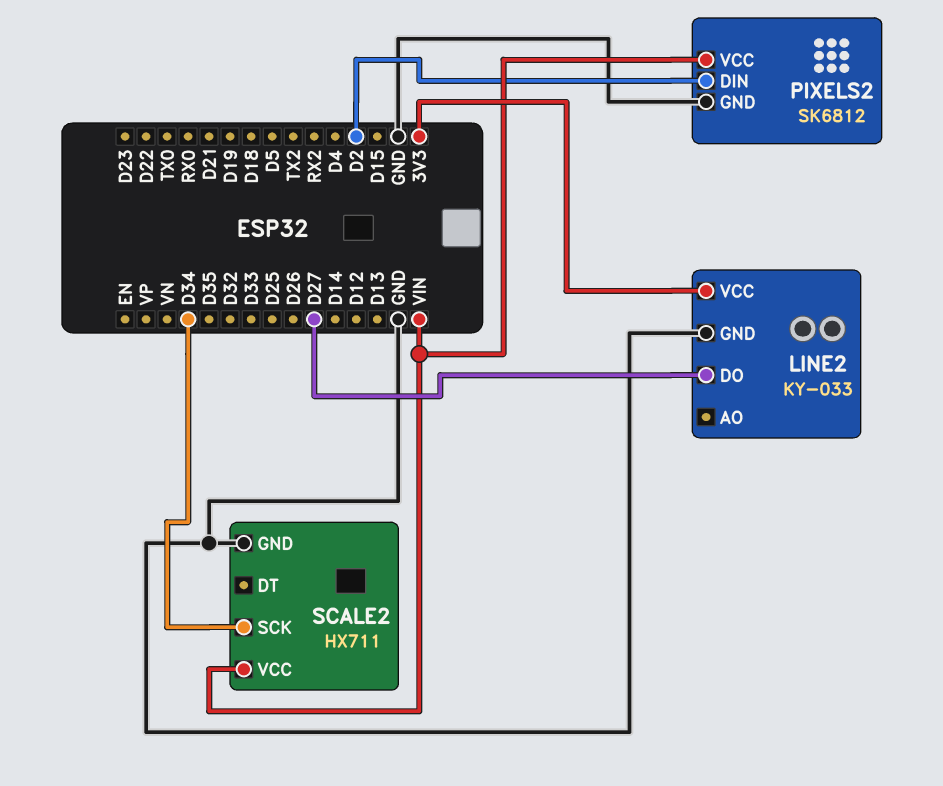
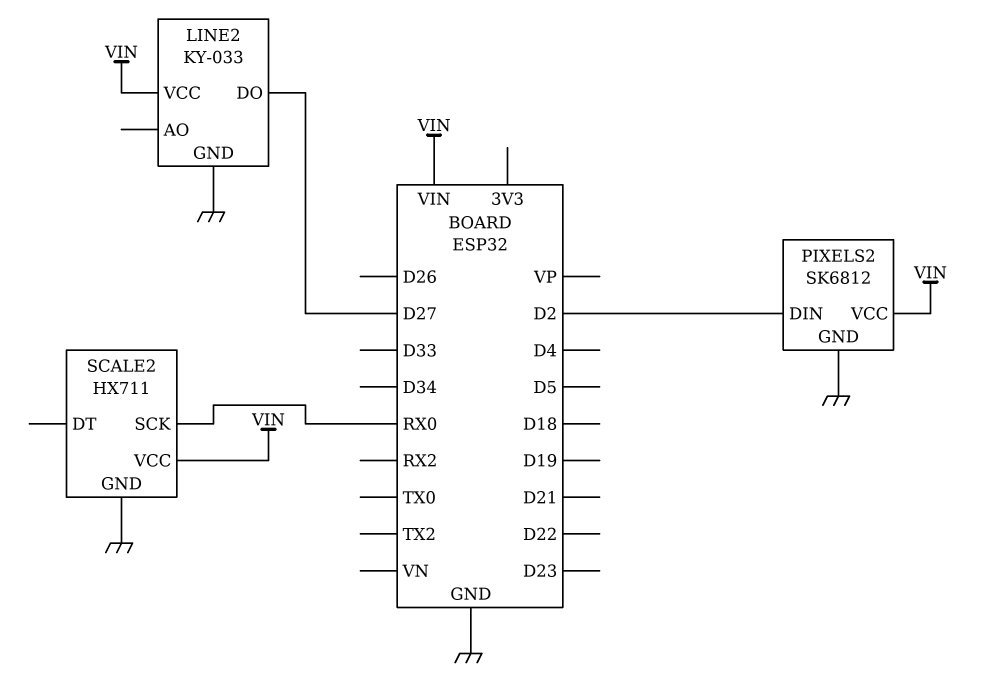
LINE2 pin VCC: 3V3 -> VIN
SCALE2 pin SCK: D34 -> RX0

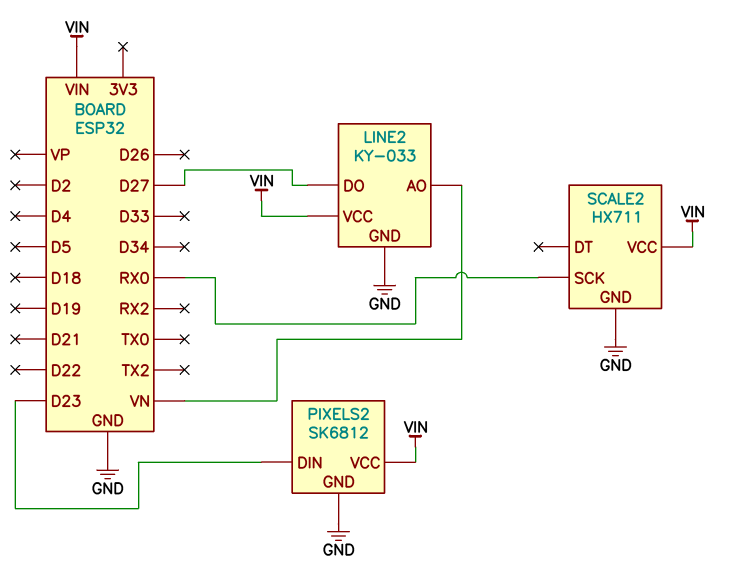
LINE2 pin AO: none -> VN
PIXELS2 pin DIN: D2 -> D23

